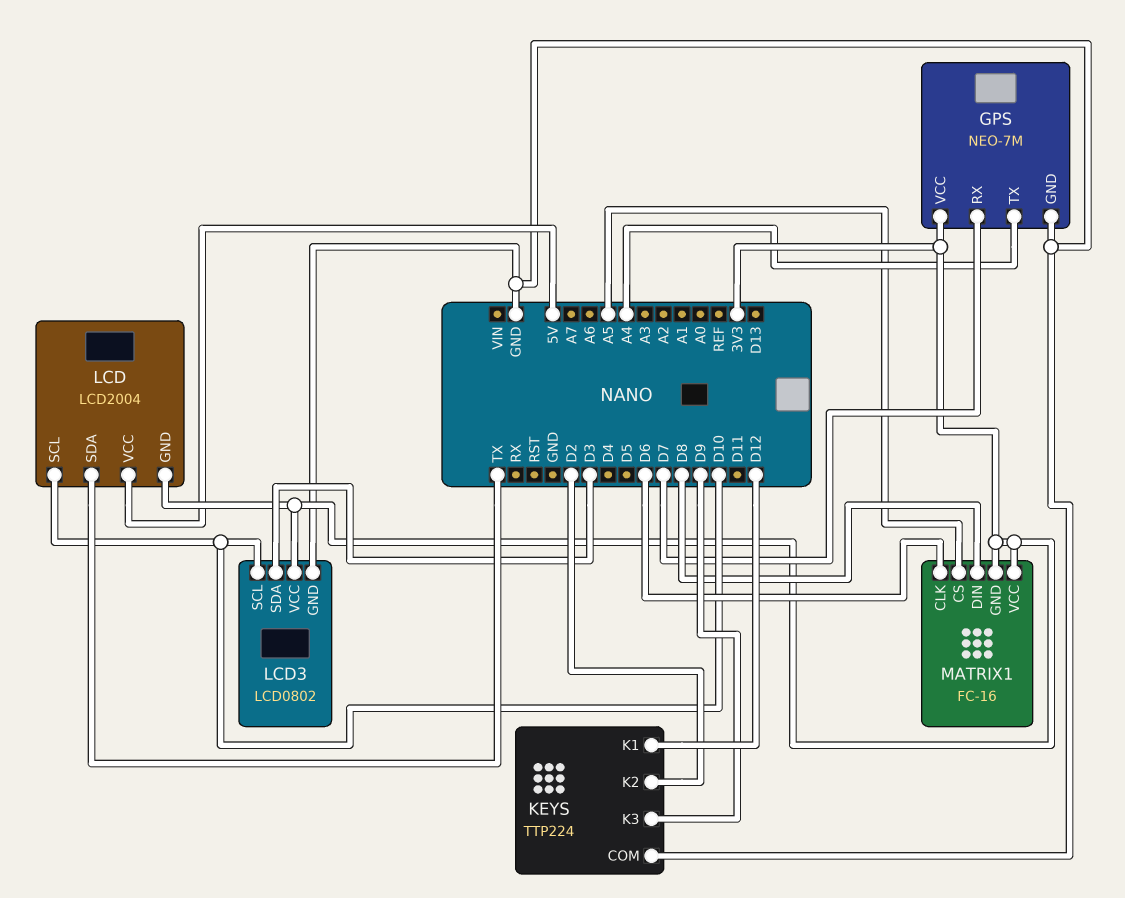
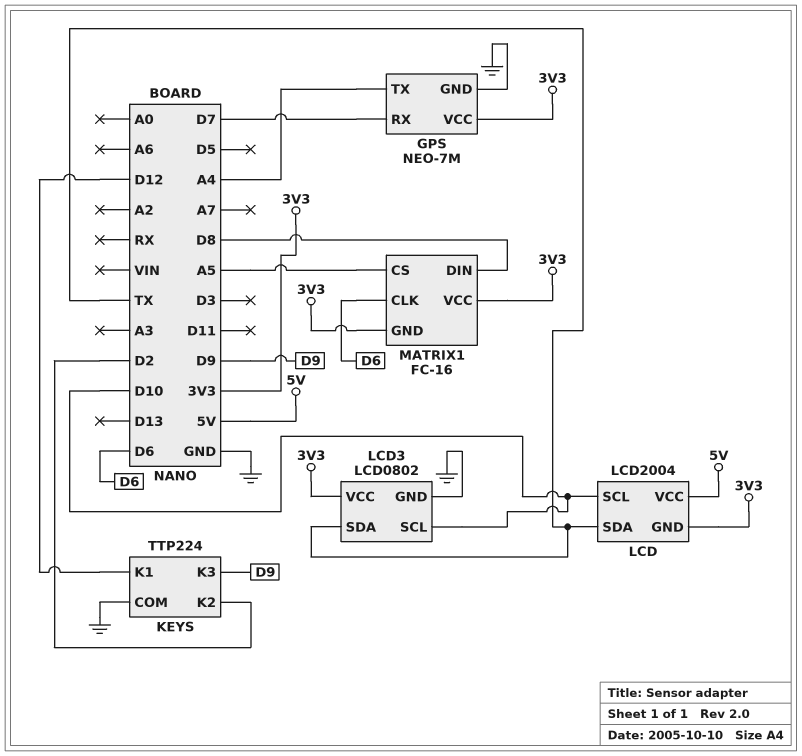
LCD3 pin SDA: D3 -> TX

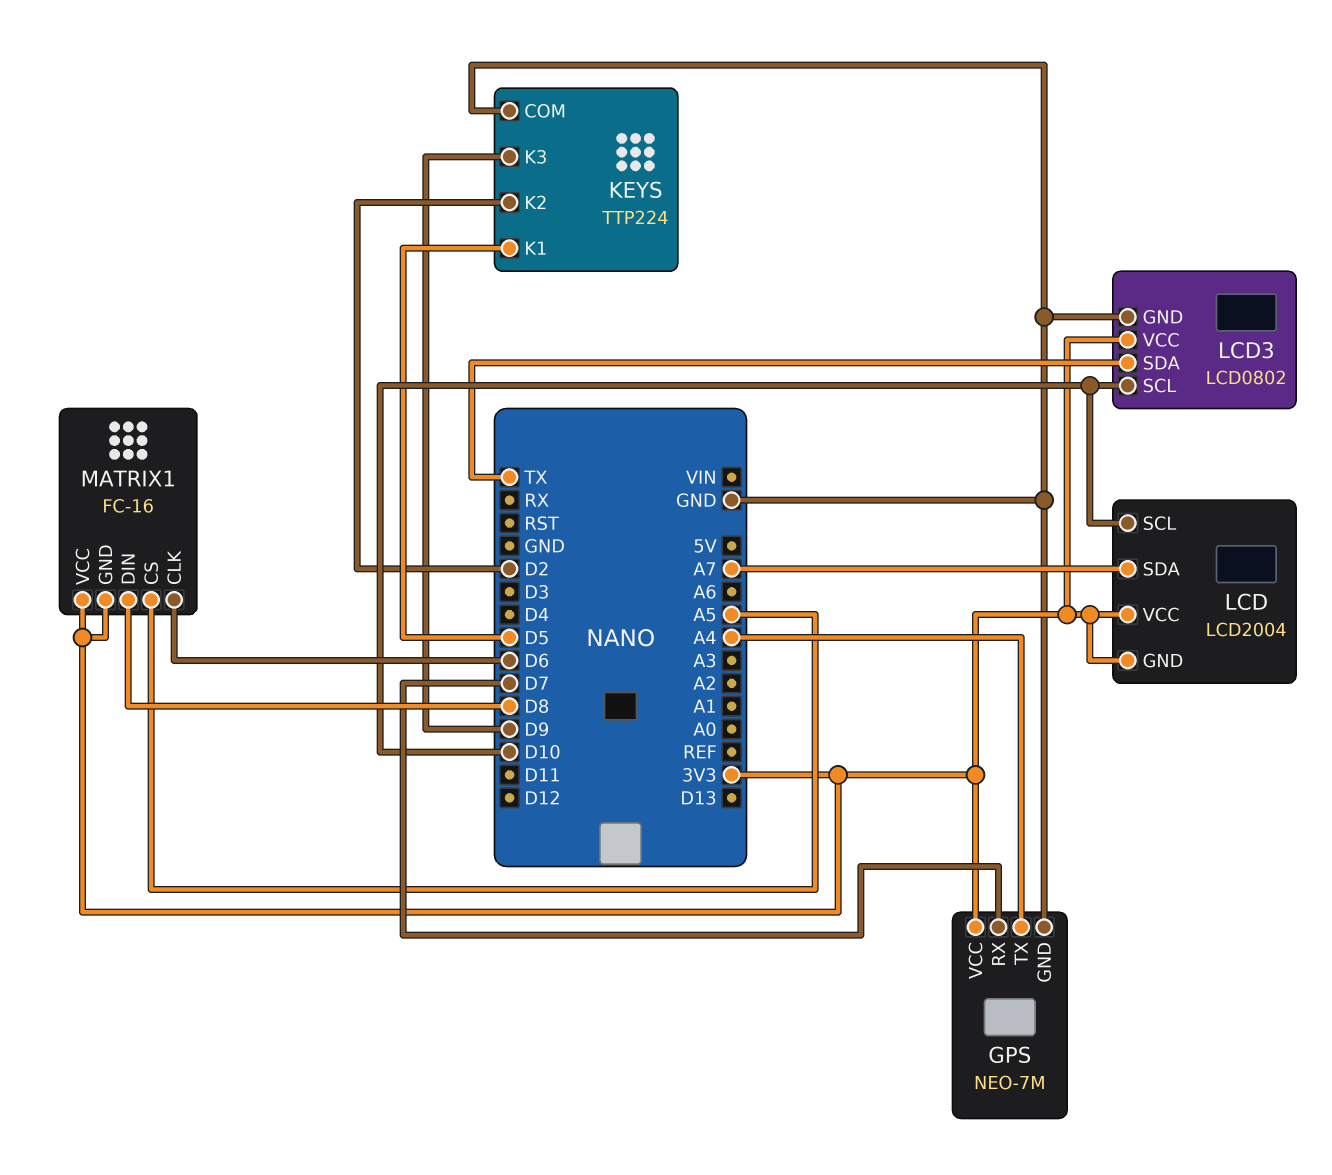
KEYS pin K1: D12 -> D5
LCD pin SDA: TX -> A7
LCD pin VCC: 5V -> 3V3

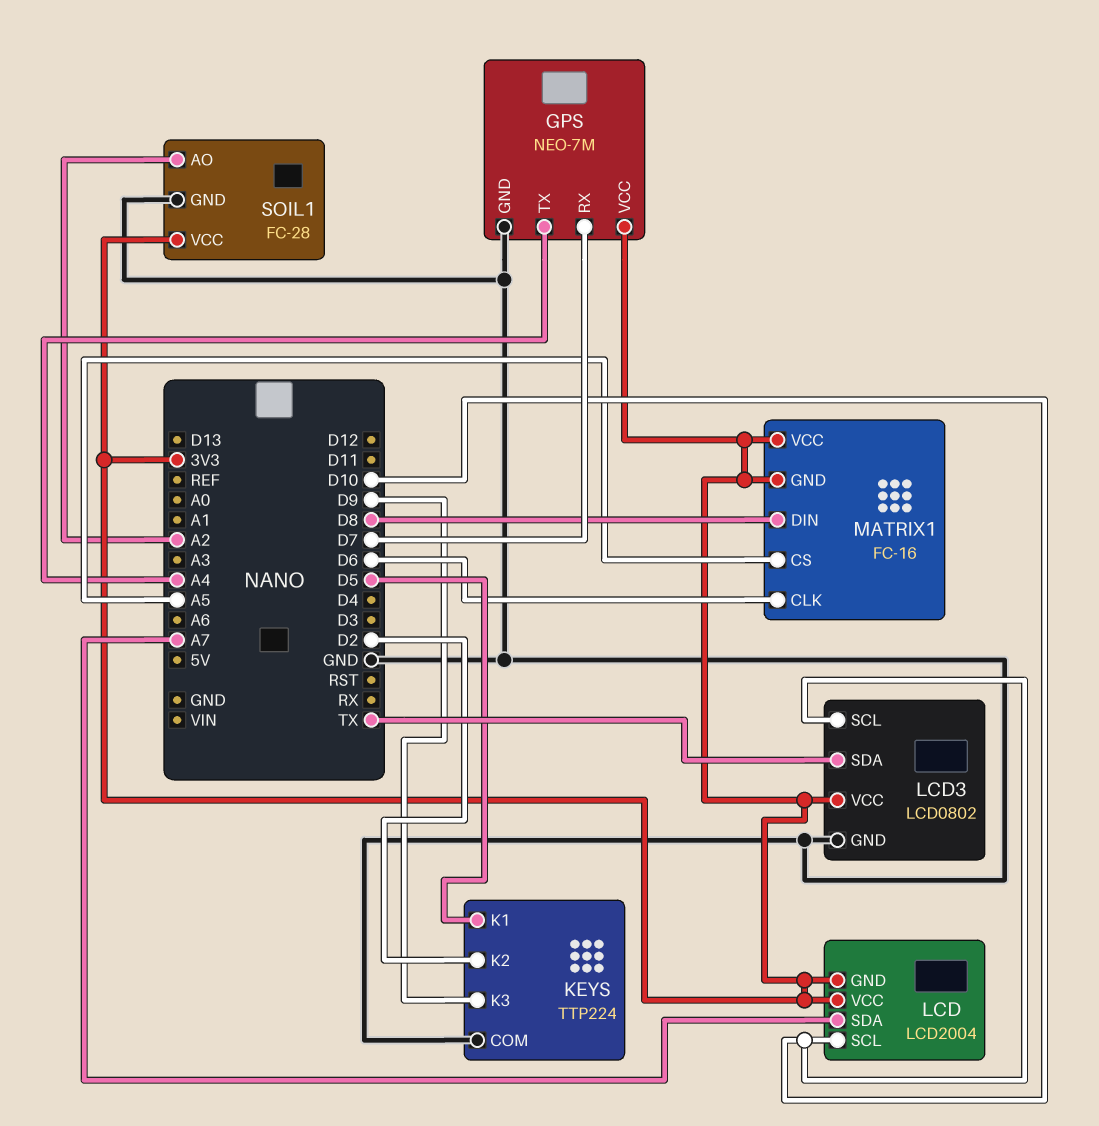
SOIL1: none -> FC-28
SOIL1 pin AO: none -> A2
SOIL1 pin GND: none -> GND
SOIL1 pin VCC: none -> 3V3

